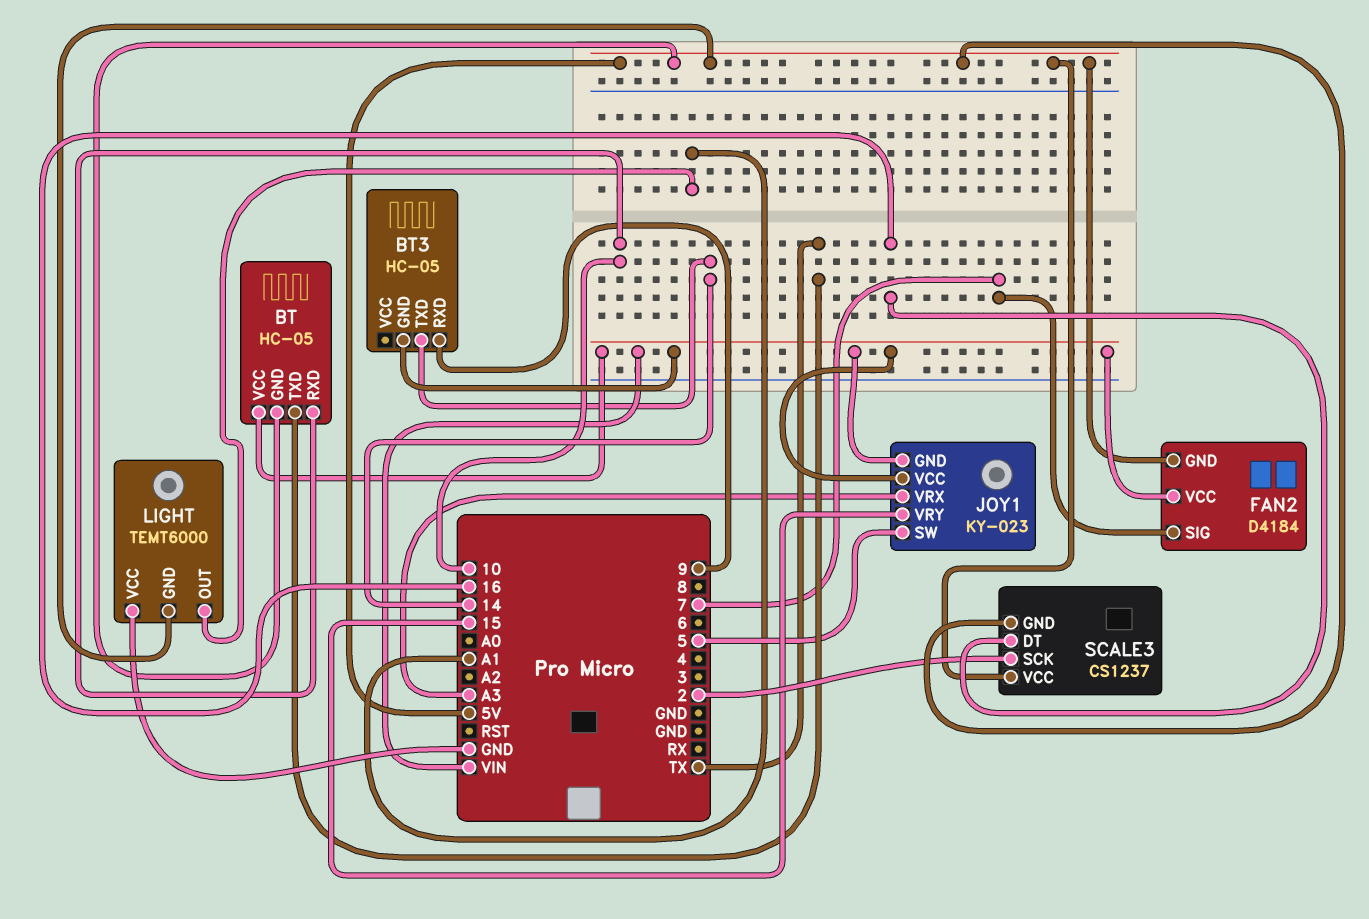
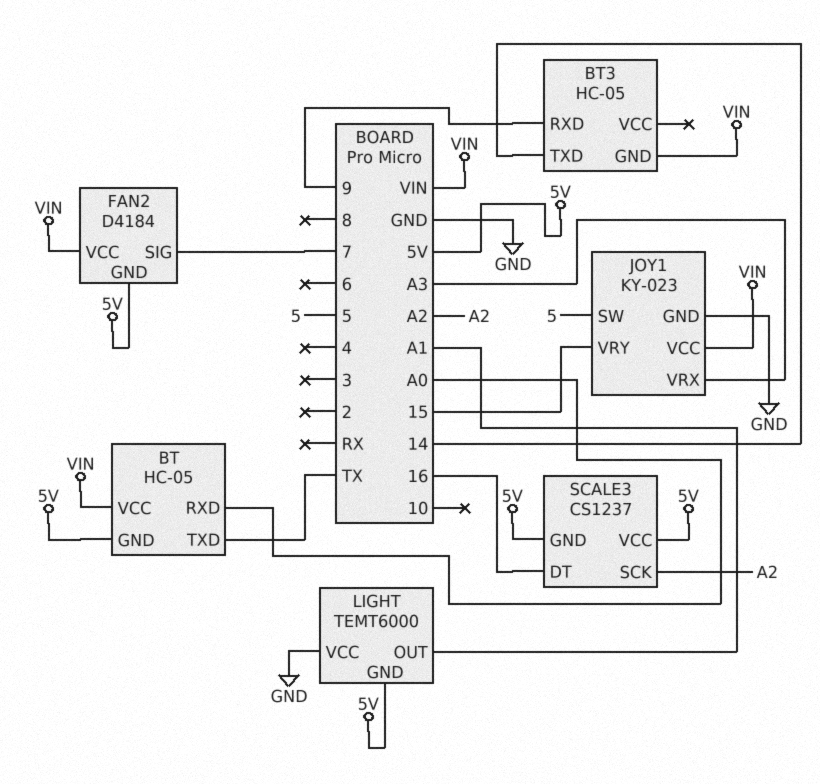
BT pin RXD: 10 -> A0
JOY1 pin GND: VIN -> GND
SCALE3 pin SCK: 2 -> A2

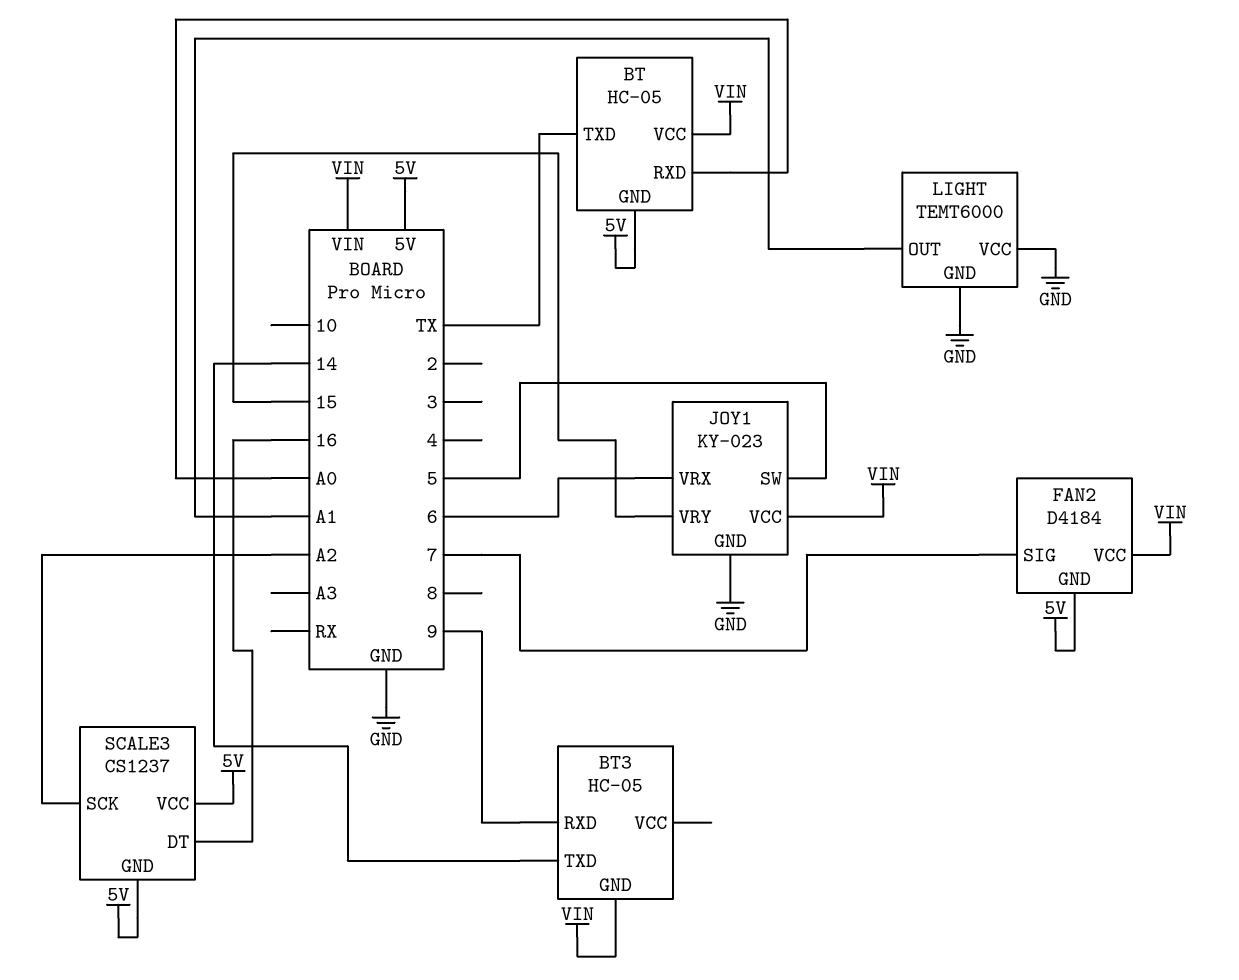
JOY1 pin VRX: A3 -> 6
LIGHT pin GND: 5V -> GND

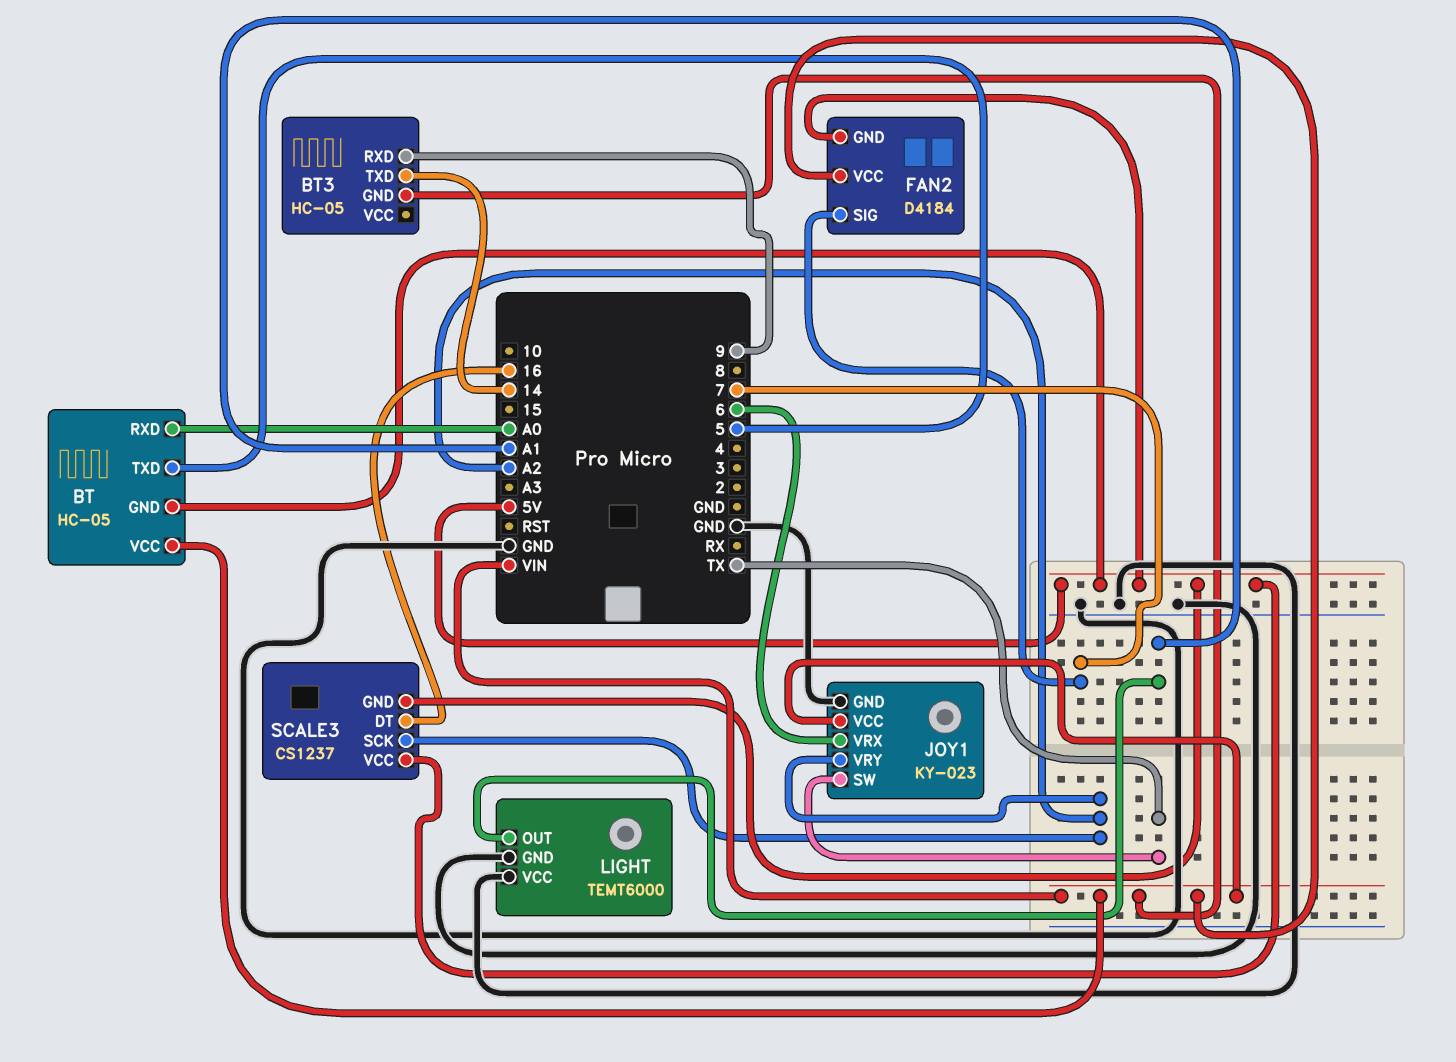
BT pin TXD: TX -> 5
JOY1 pin SW: 5 -> TX
JOY1 pin VRY: 15 -> A2

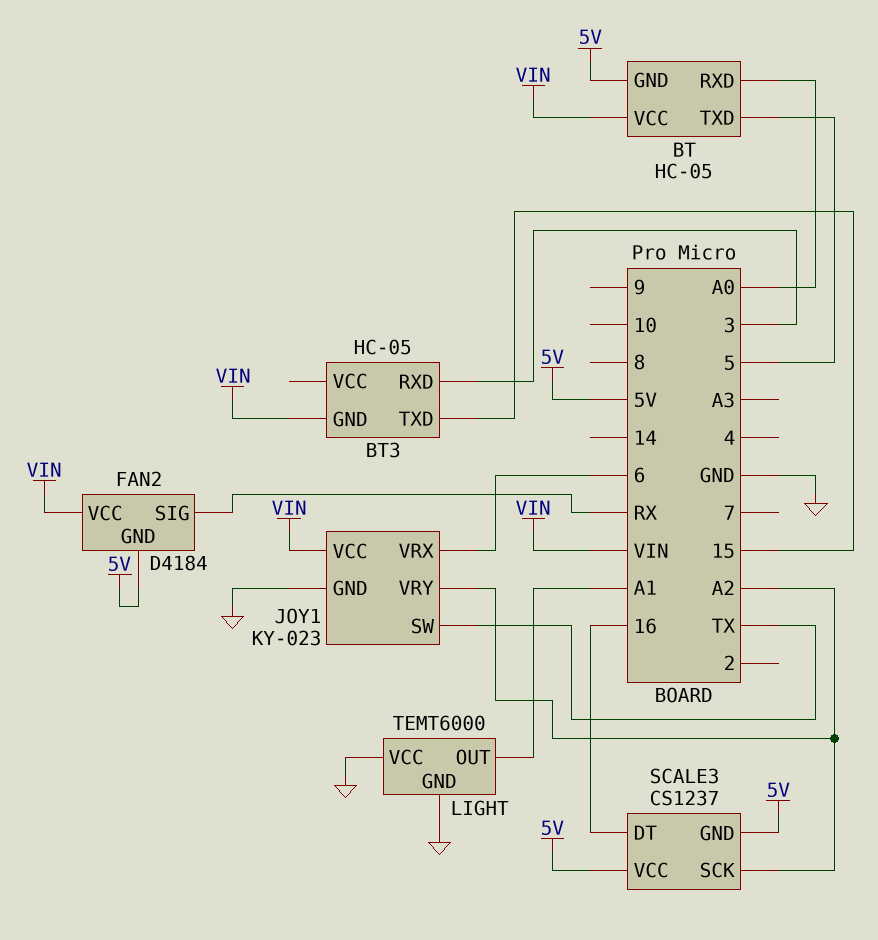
BT3 pin RXD: 9 -> 3
BT3 pin TXD: 14 -> 15
FAN2 pin SIG: 7 -> RX

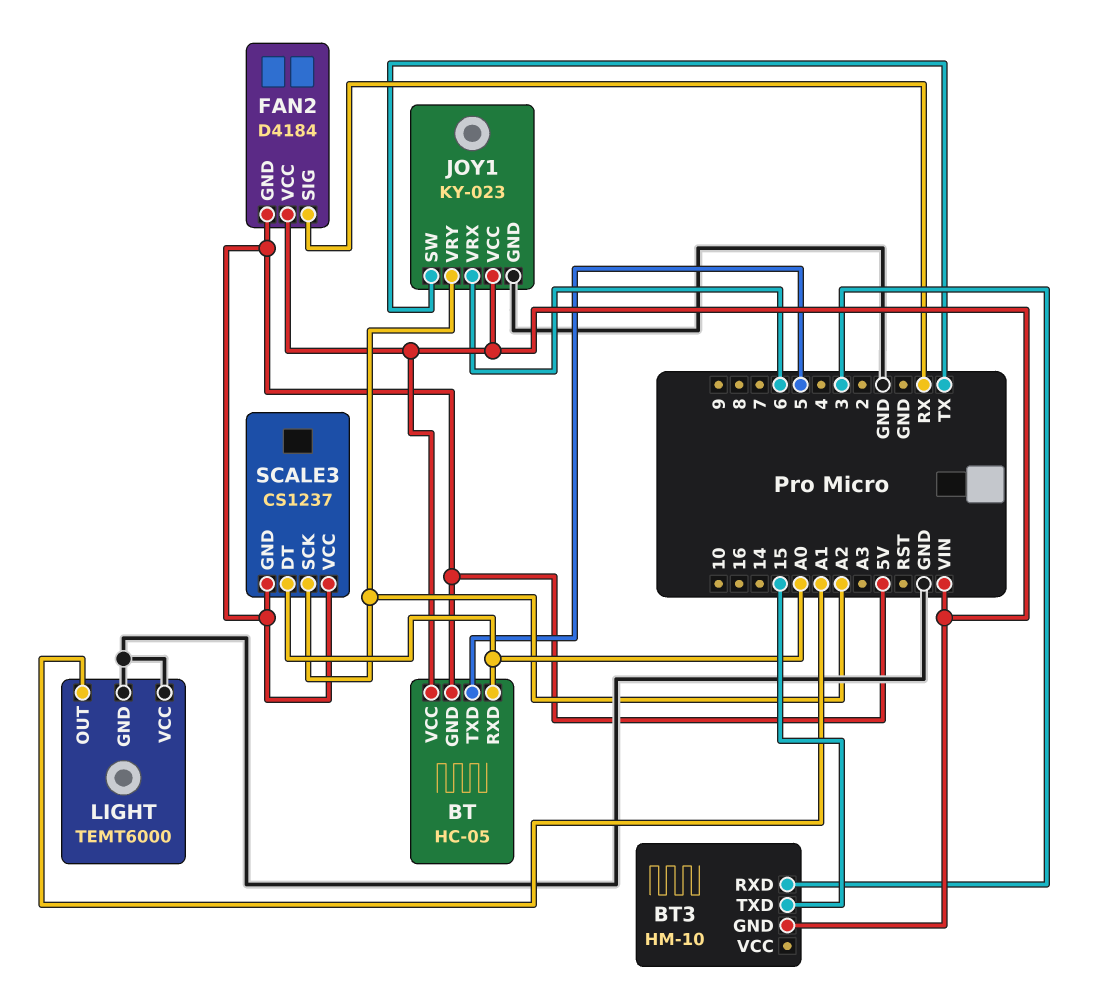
BT3: HC-05 -> HM-10
SCALE3 pin DT: 16 -> A0

